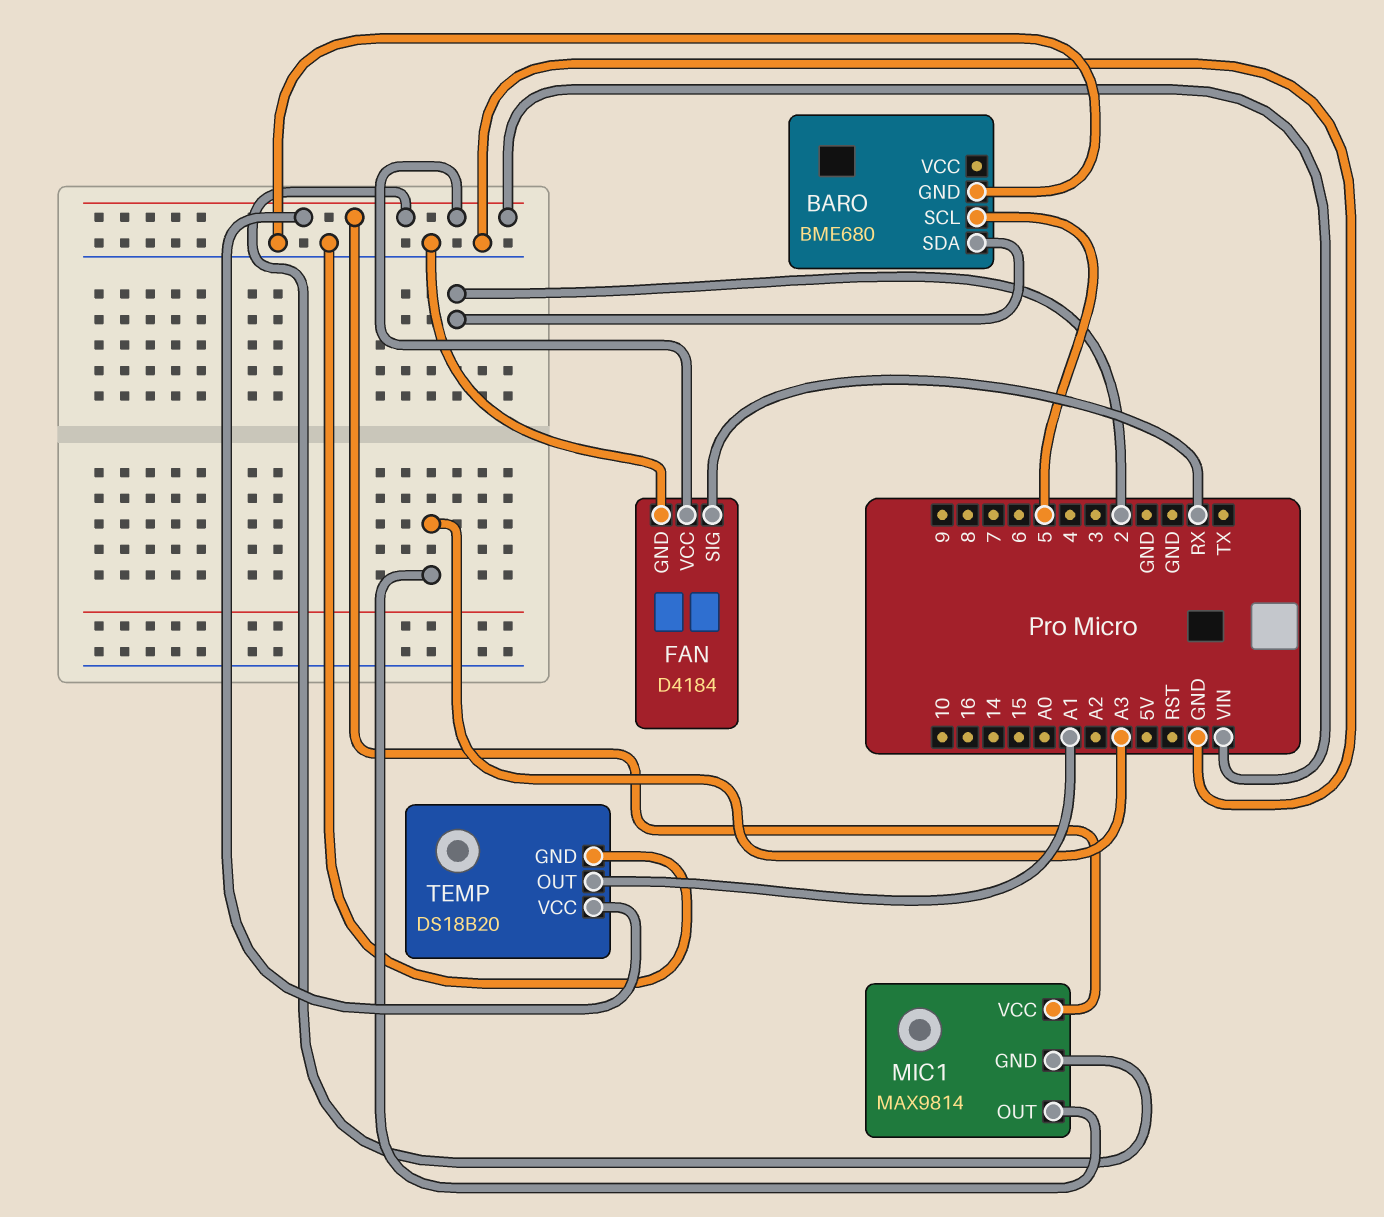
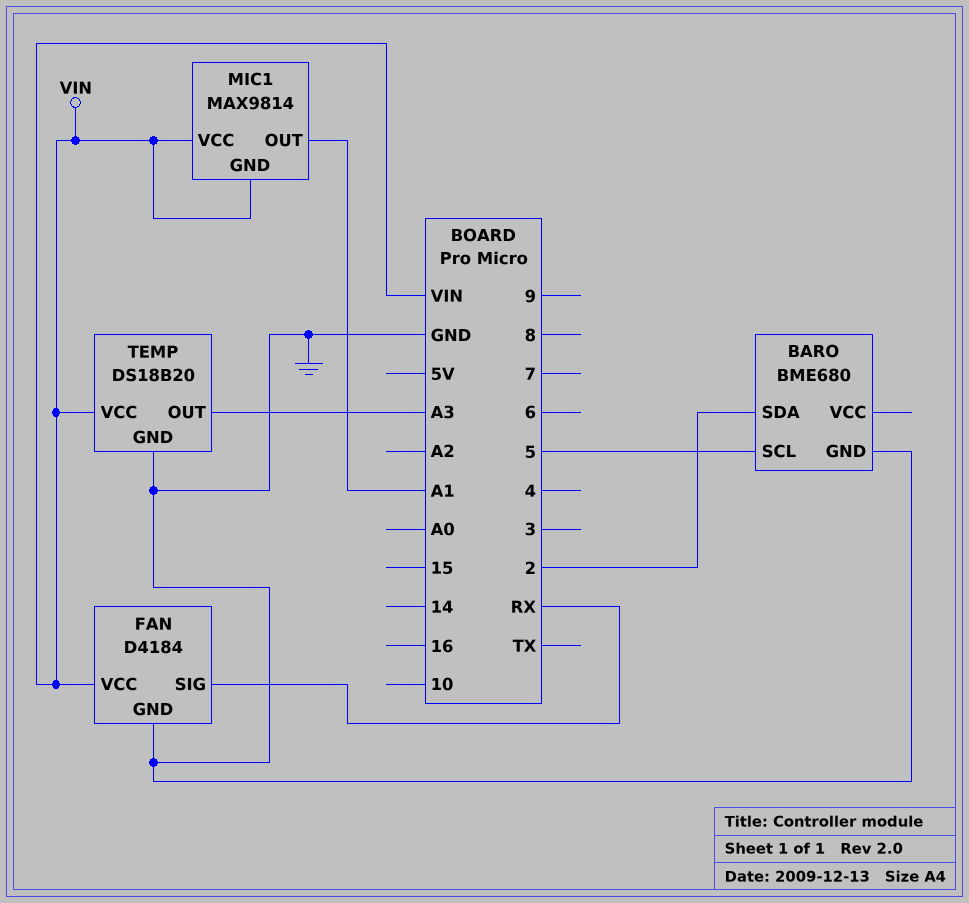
MIC1 pin OUT: A3 -> A1
TEMP pin OUT: A1 -> A3

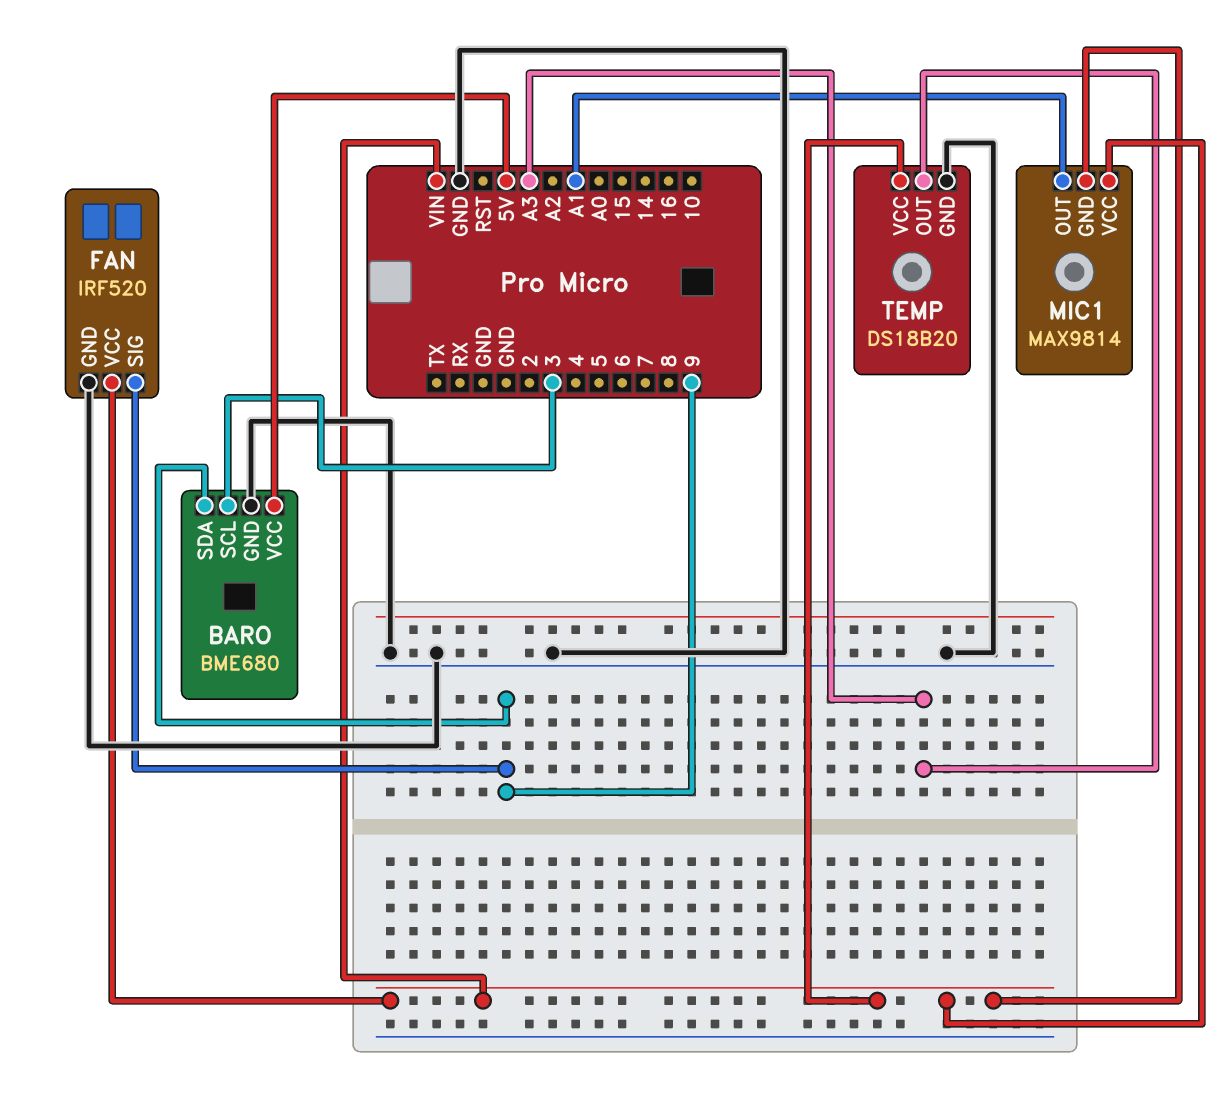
BARO pin SCL: 5 -> 3
BARO pin SDA: 2 -> 9
BARO pin VCC: none -> 5V
FAN: D4184 -> IRF520
FAN pin SIG: RX -> 9

